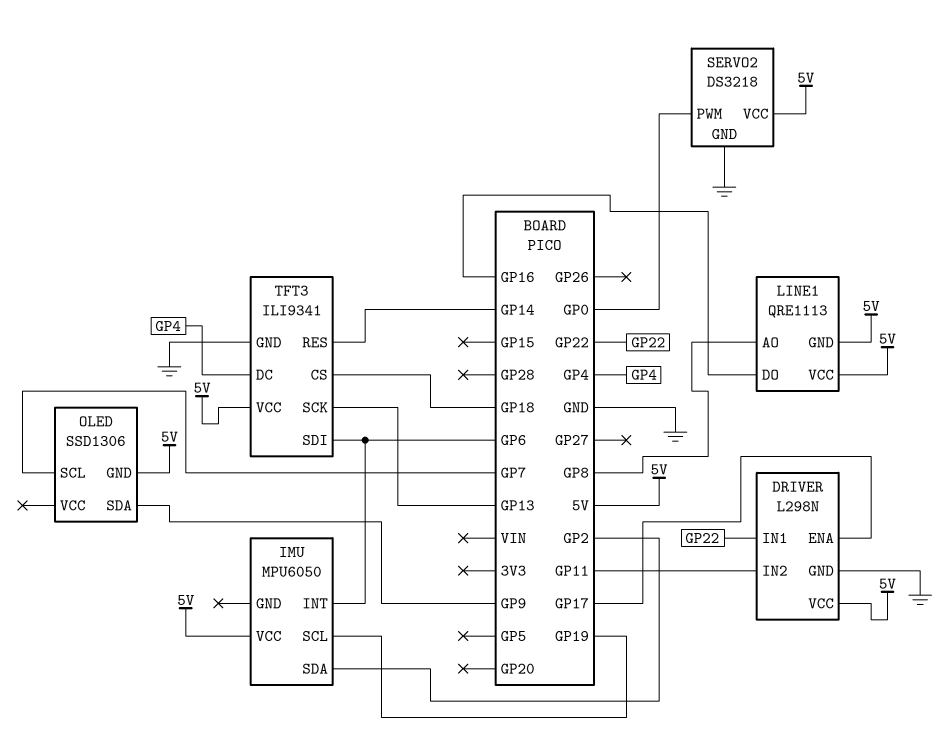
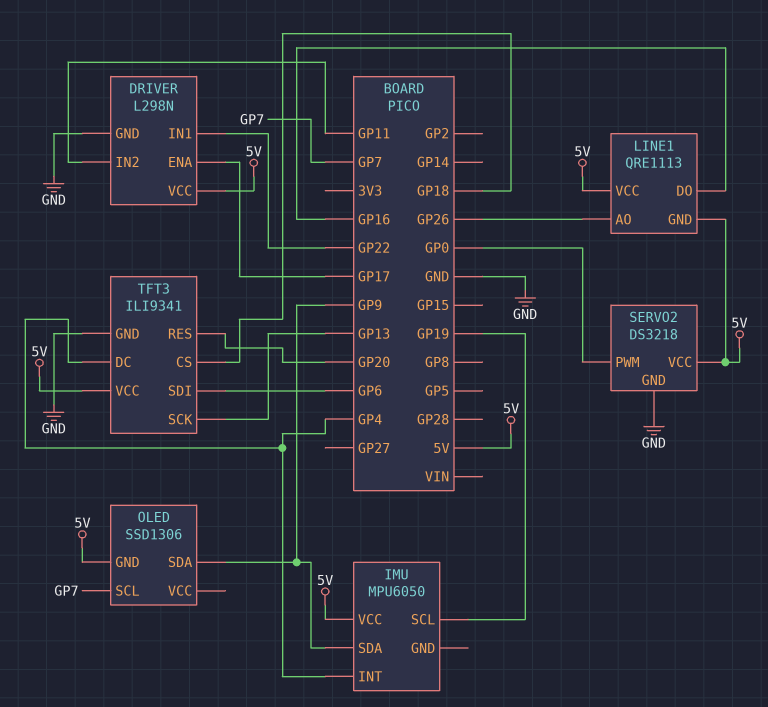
IMU pin INT: GP6 -> GP4
IMU pin SDA: GP2 -> GP9
LINE1 pin AO: GP8 -> GP26
TFT3 pin RES: GP14 -> GP20

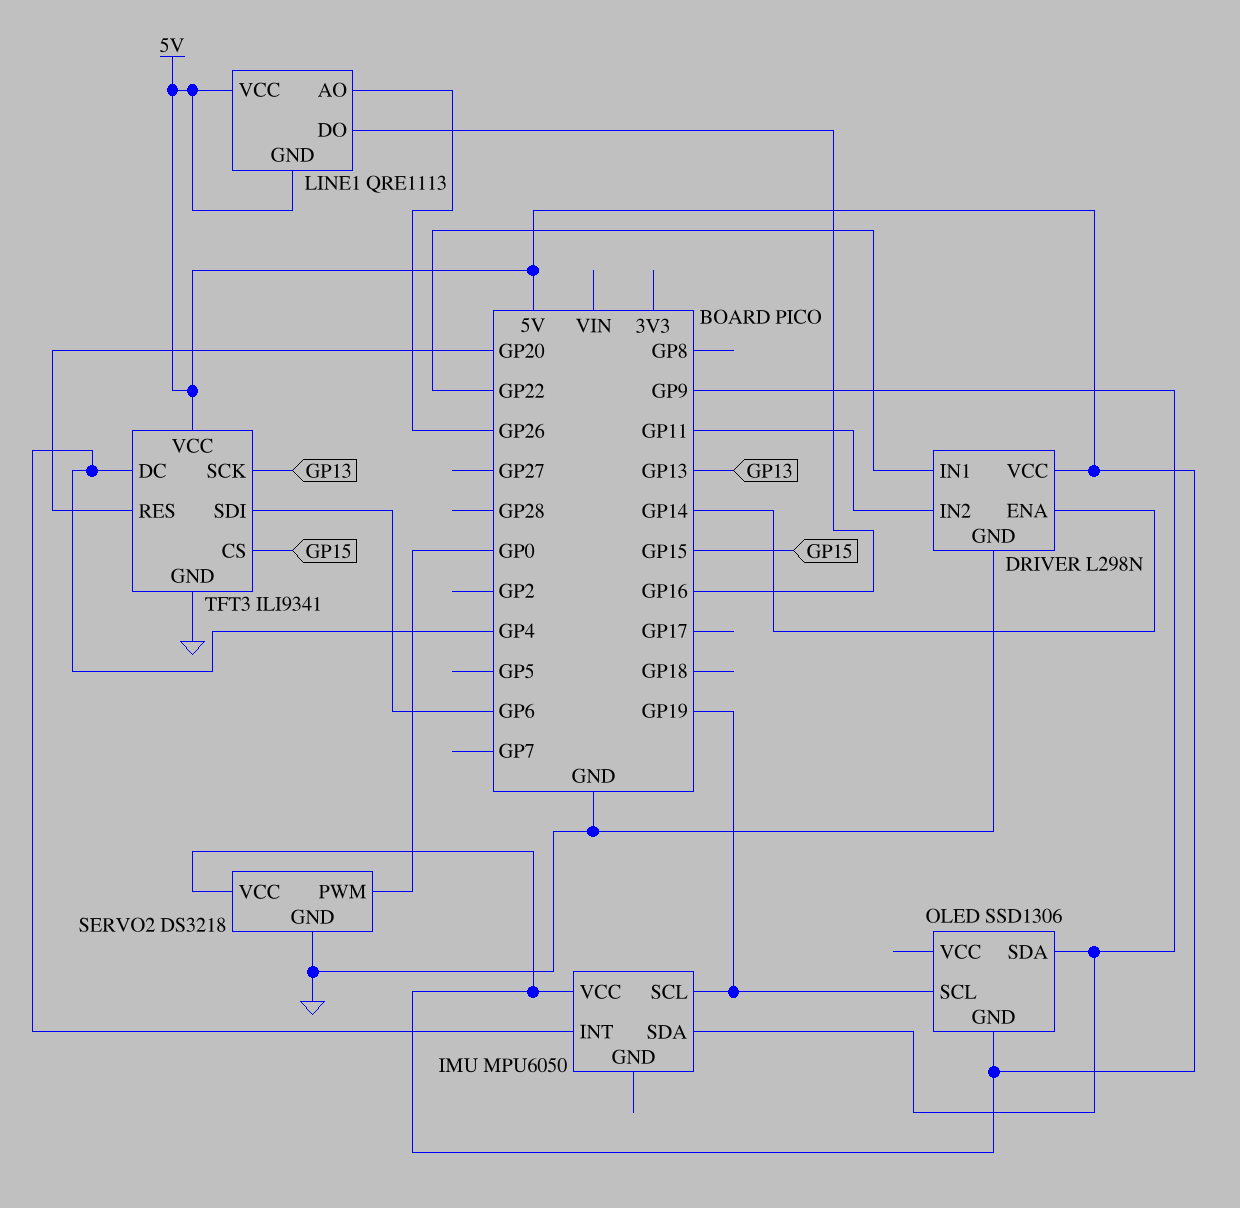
DRIVER pin ENA: GP17 -> GP14
OLED pin SCL: GP7 -> GP19
TFT3 pin CS: GP18 -> GP15

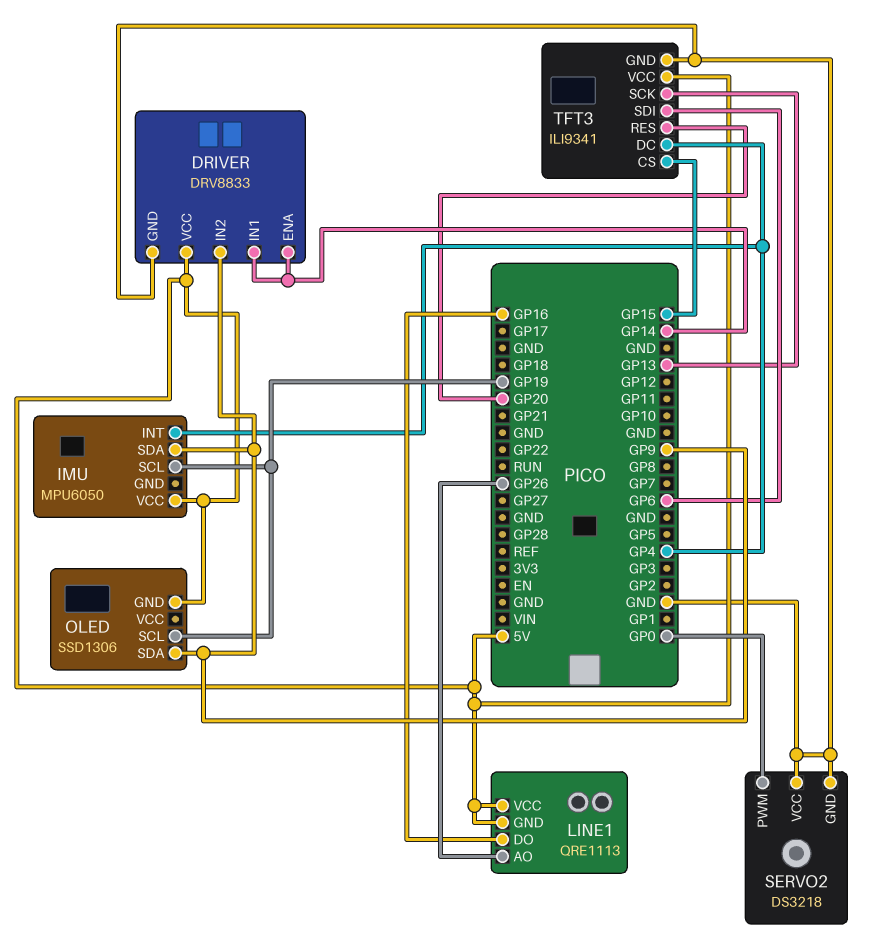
DRIVER: L298N -> DRV8833
DRIVER pin IN1: GP22 -> GP14
DRIVER pin IN2: GP11 -> GP9
SERVO2 pin VCC: 5V -> GND

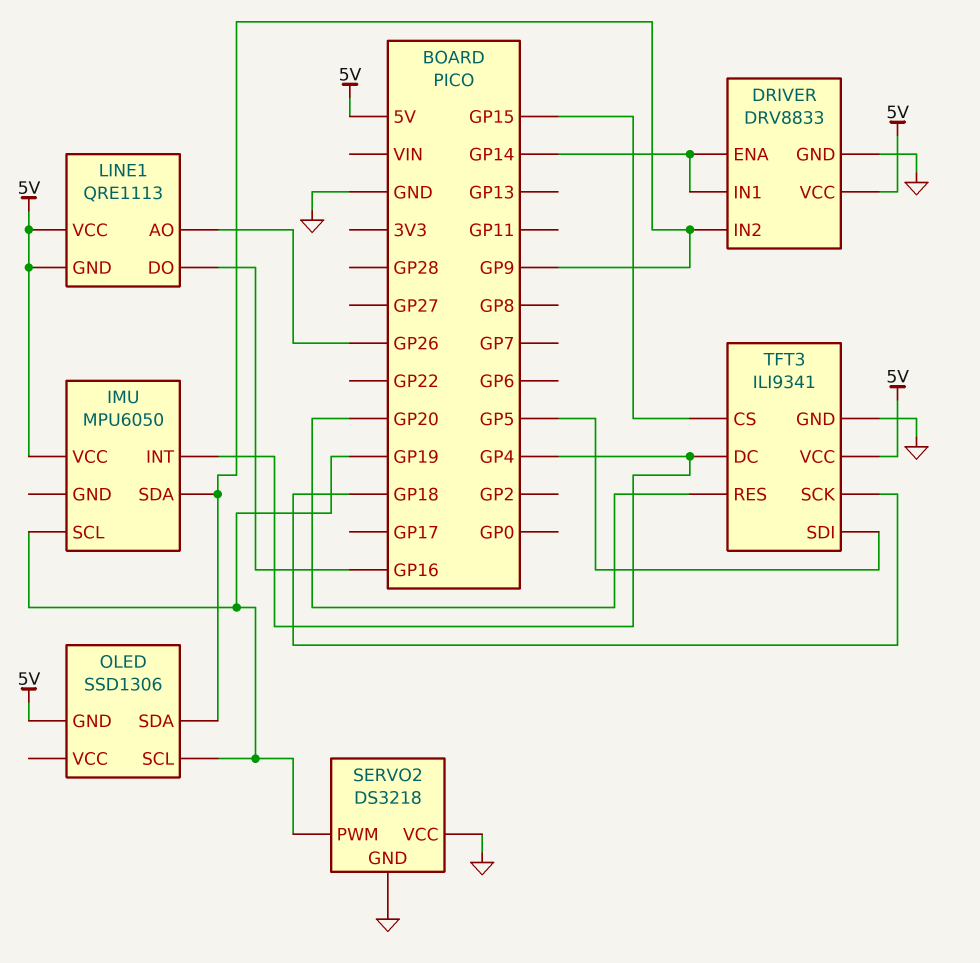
SERVO2 pin PWM: GP0 -> GP19
TFT3 pin SCK: GP13 -> GP18
TFT3 pin SDI: GP6 -> GP5

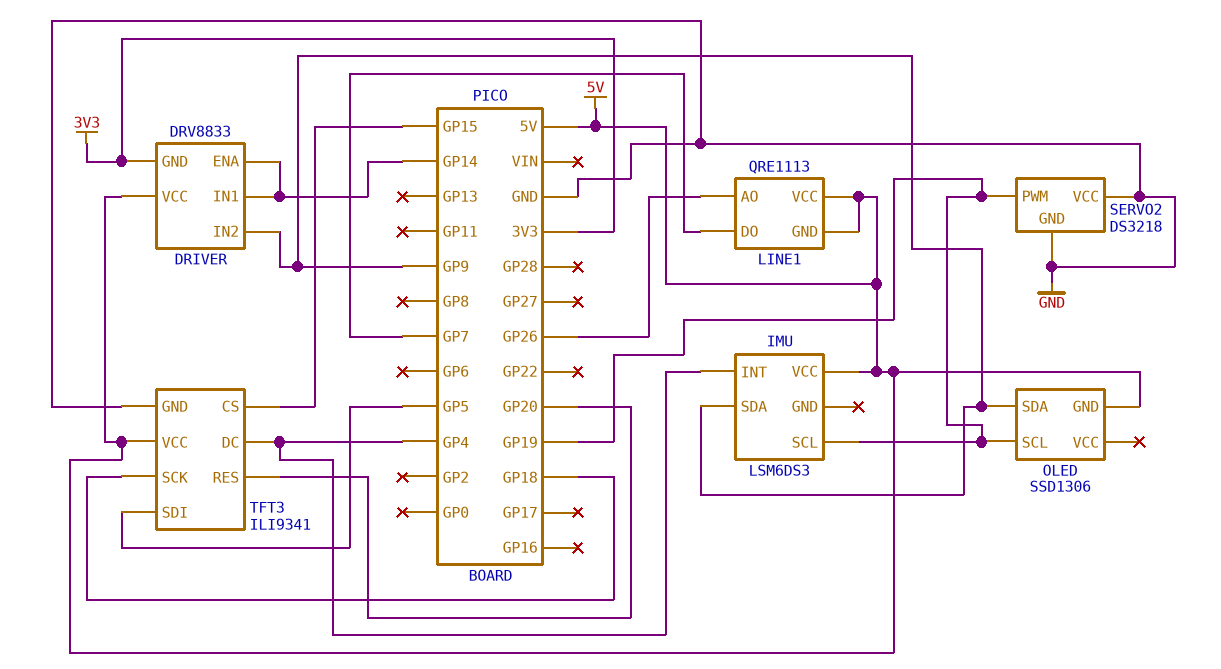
DRIVER pin GND: GND -> 3V3
IMU: MPU6050 -> LSM6DS3
LINE1 pin DO: GP16 -> GP7

